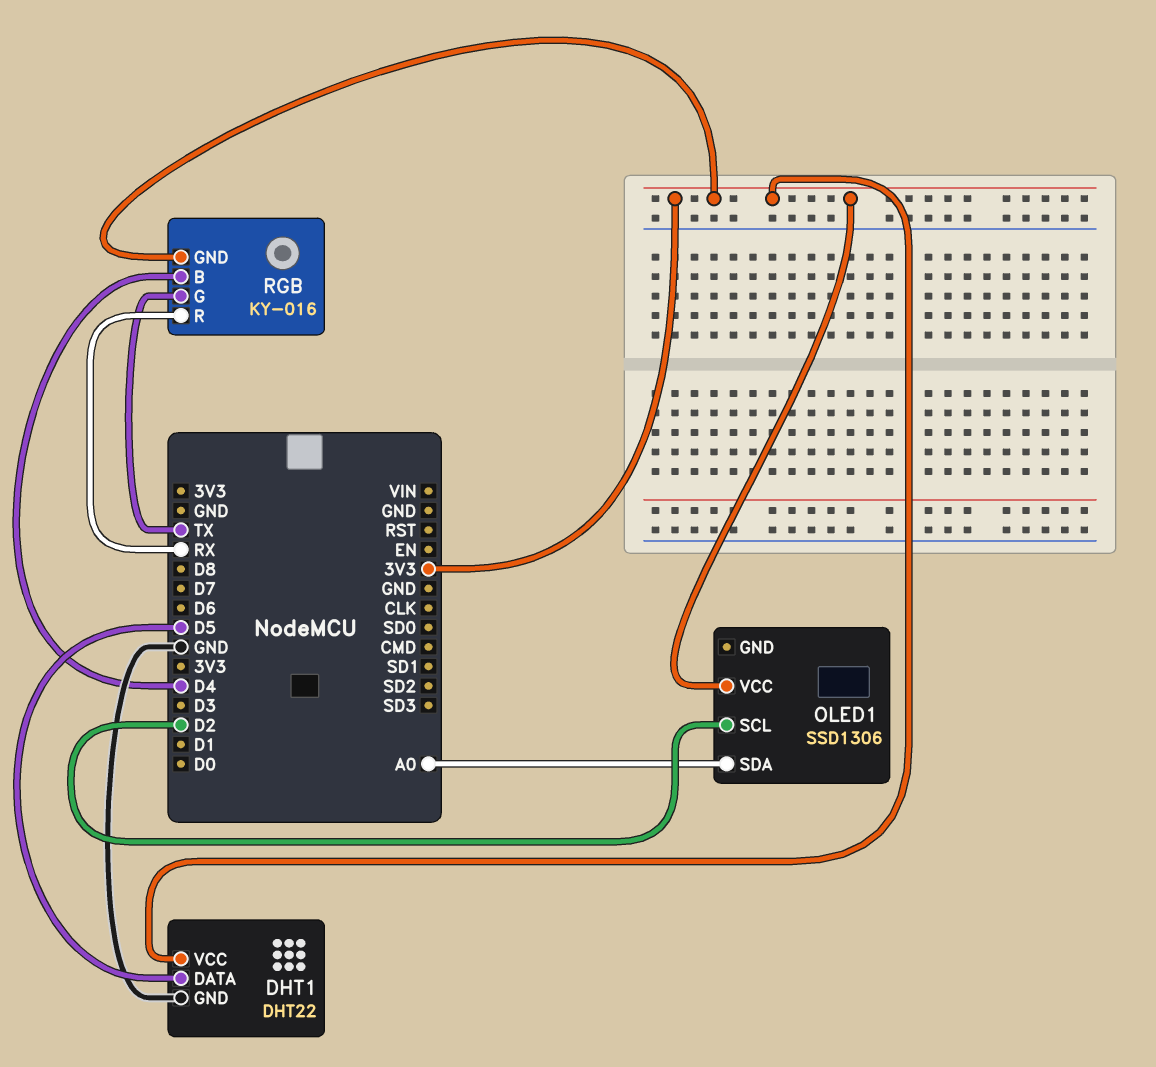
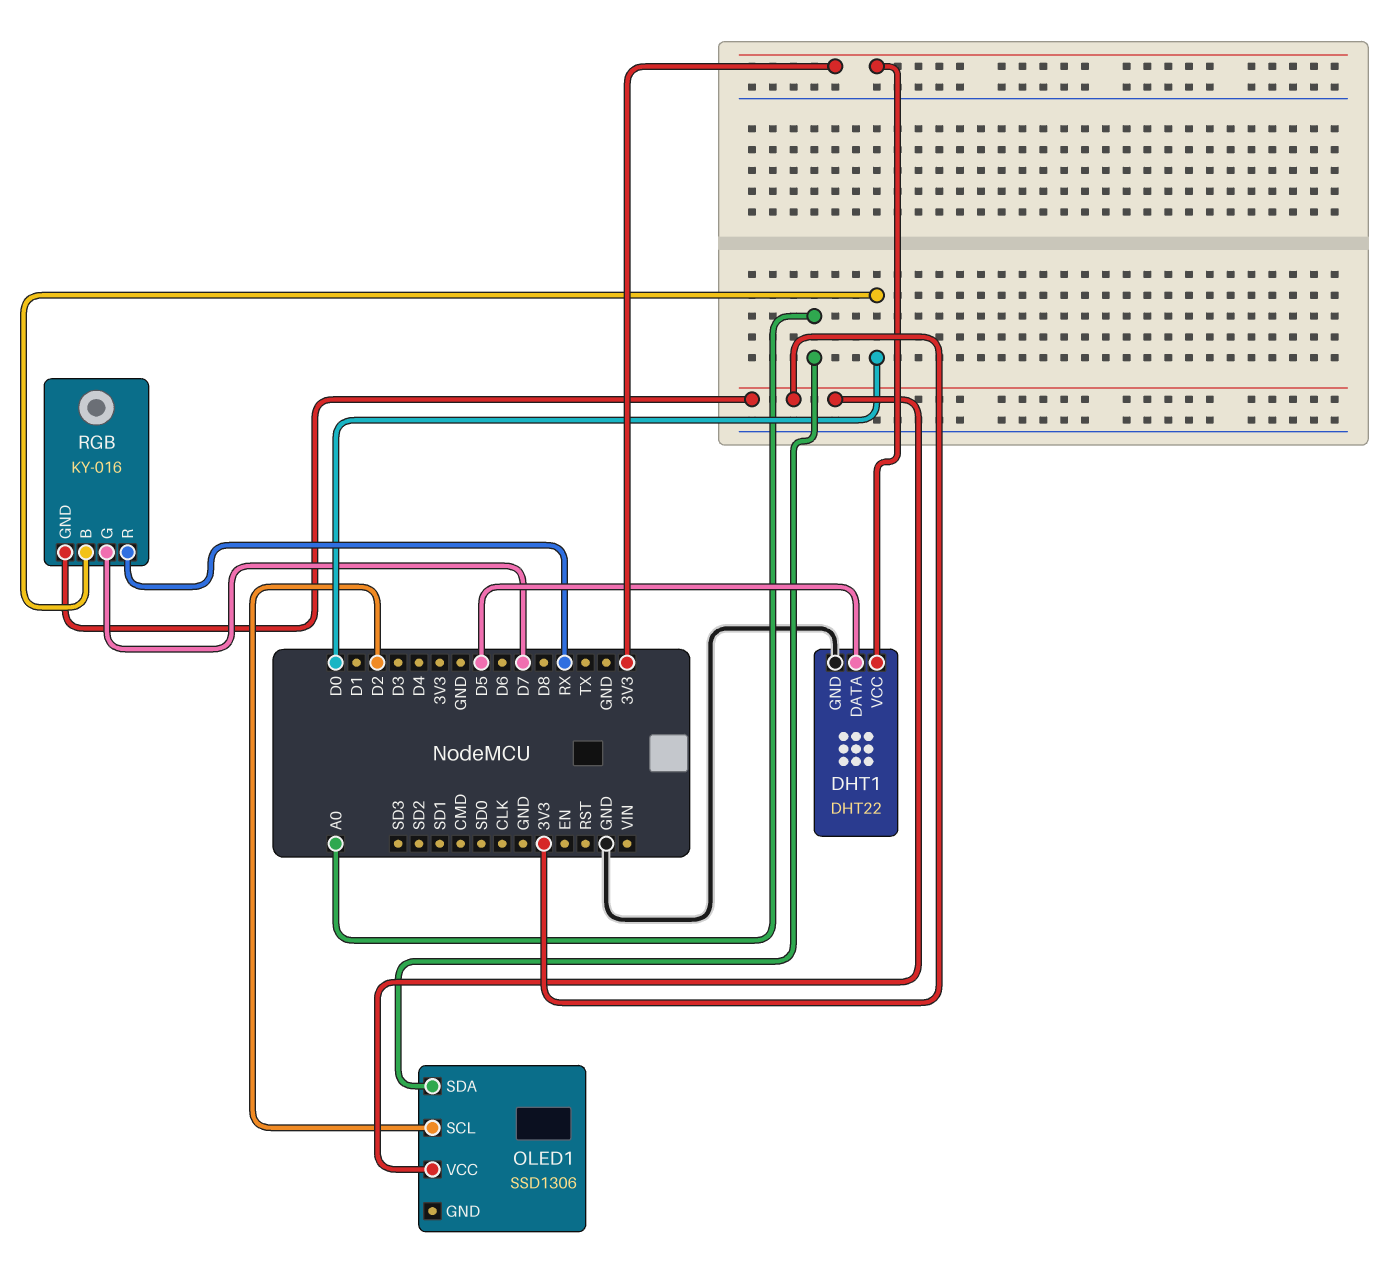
RGB pin B: D4 -> D0
RGB pin G: TX -> D7

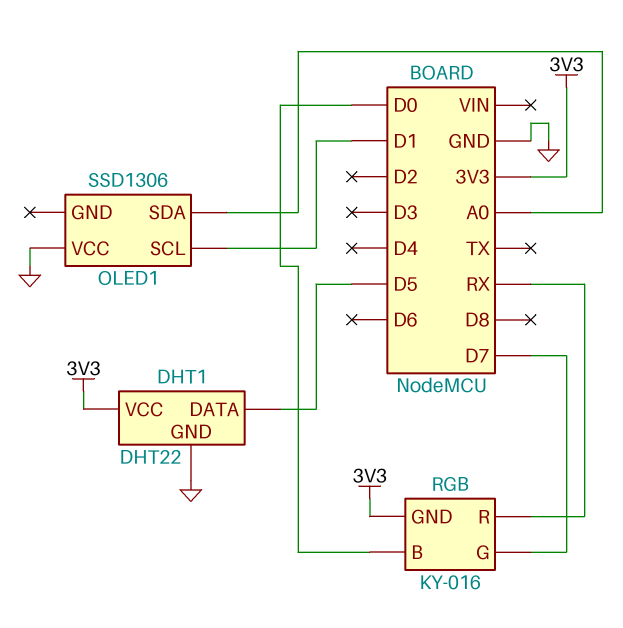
OLED1 pin SCL: D2 -> D1
OLED1 pin VCC: 3V3 -> GND

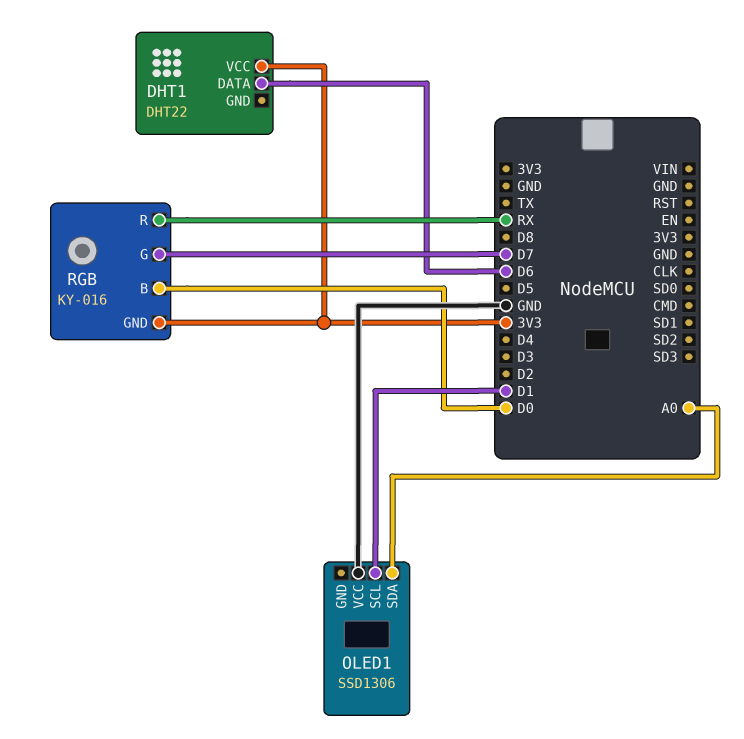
DHT1 pin DATA: D5 -> D6
DHT1 pin GND: GND -> none

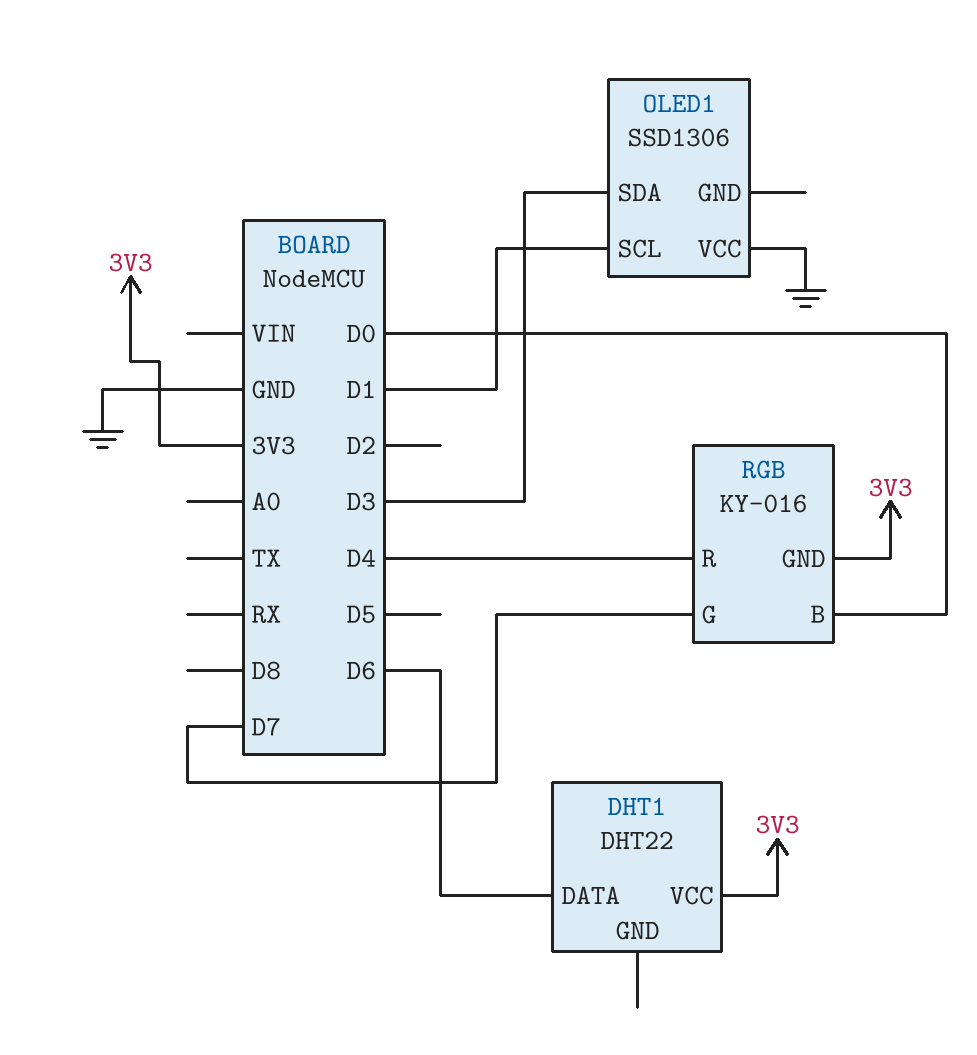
OLED1 pin SDA: A0 -> D3
RGB pin R: RX -> D4

